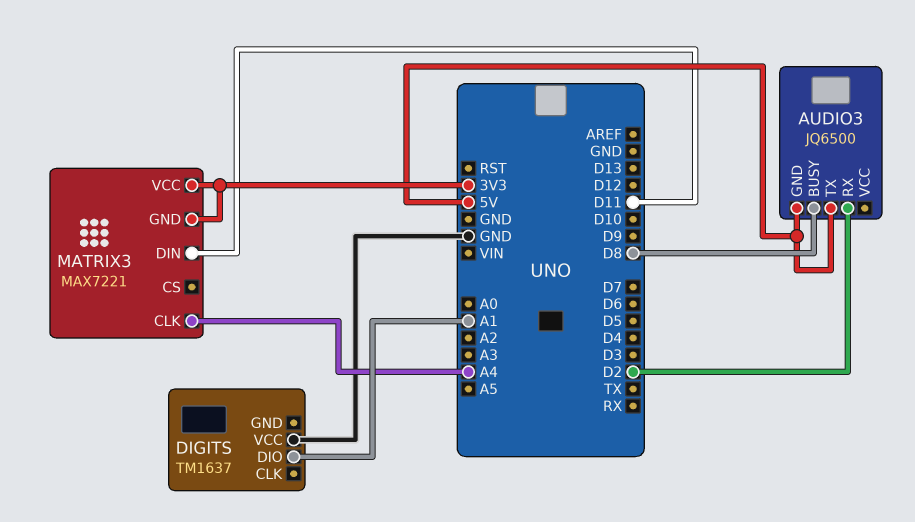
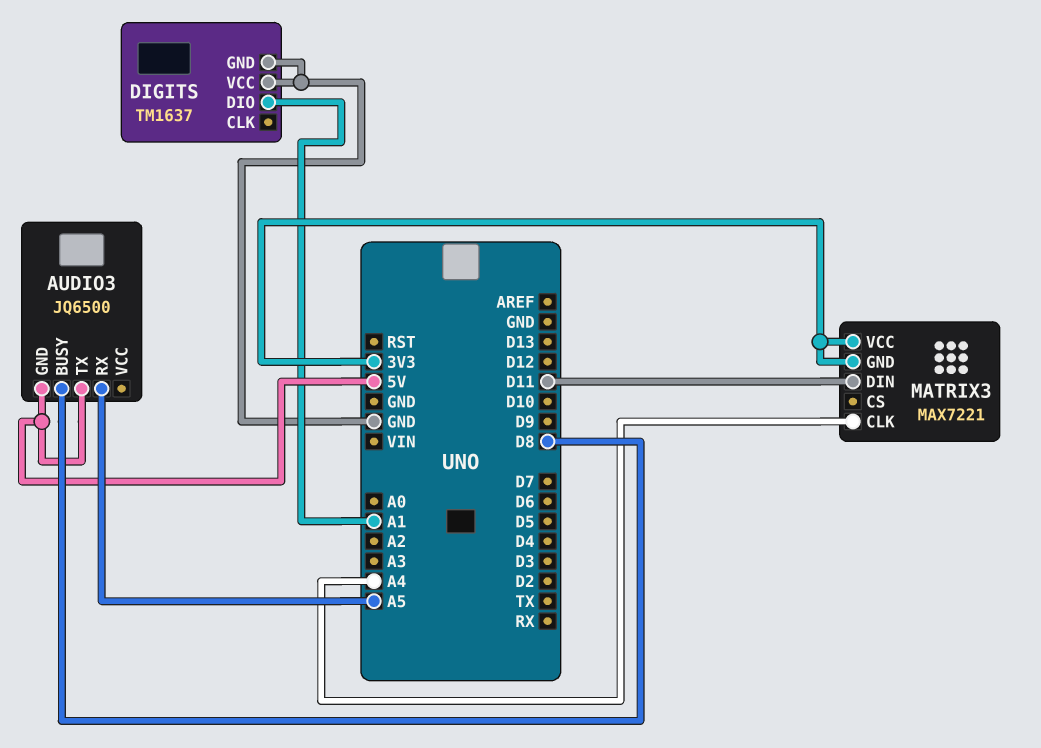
AUDIO3 pin RX: D2 -> A5
DIGITS pin GND: none -> GND

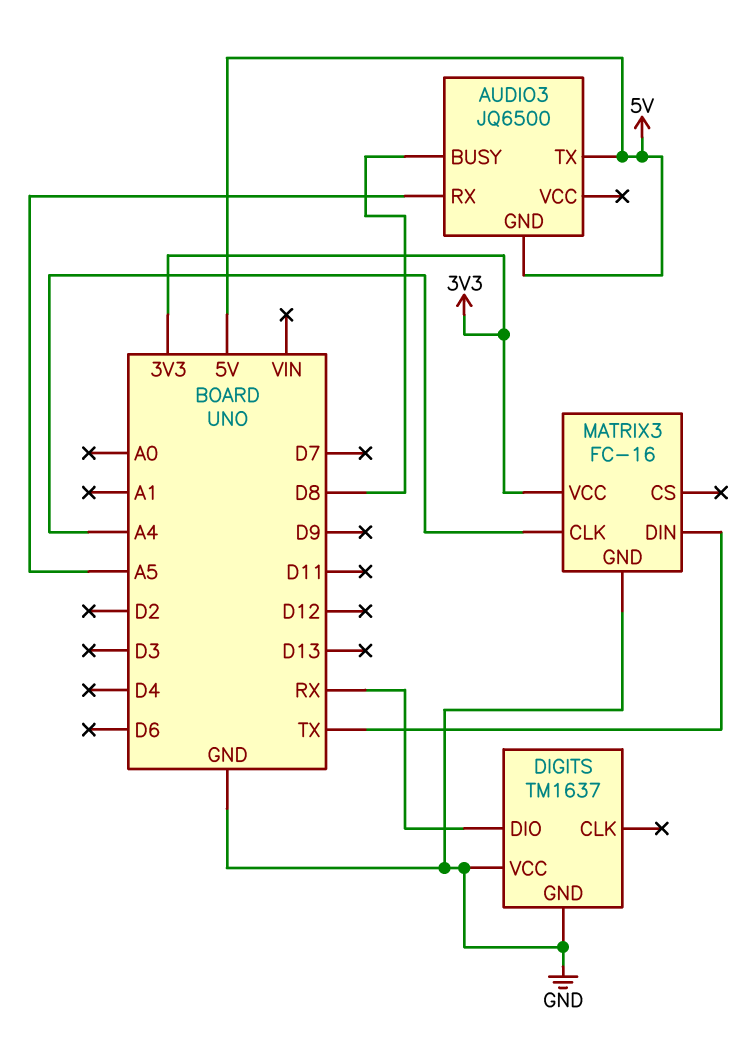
DIGITS pin DIO: A1 -> RX
MATRIX3: MAX7221 -> FC-16
MATRIX3 pin DIN: D11 -> TX
MATRIX3 pin GND: 3V3 -> GND

